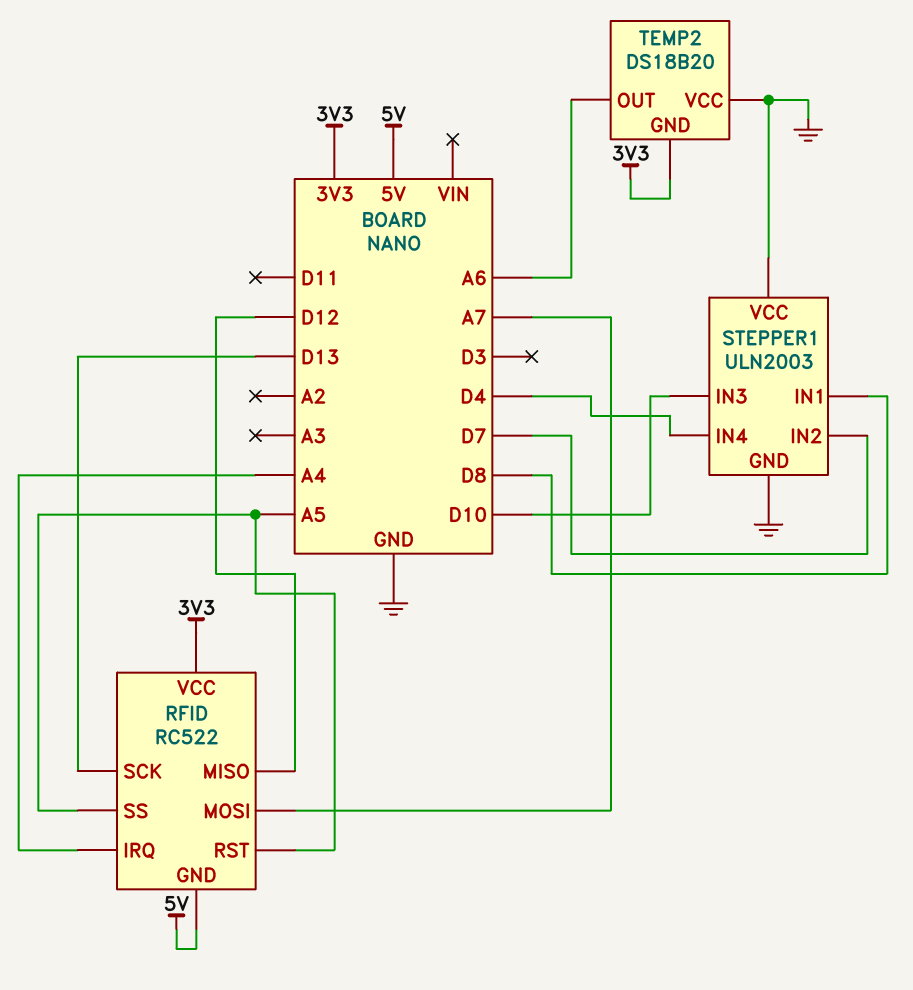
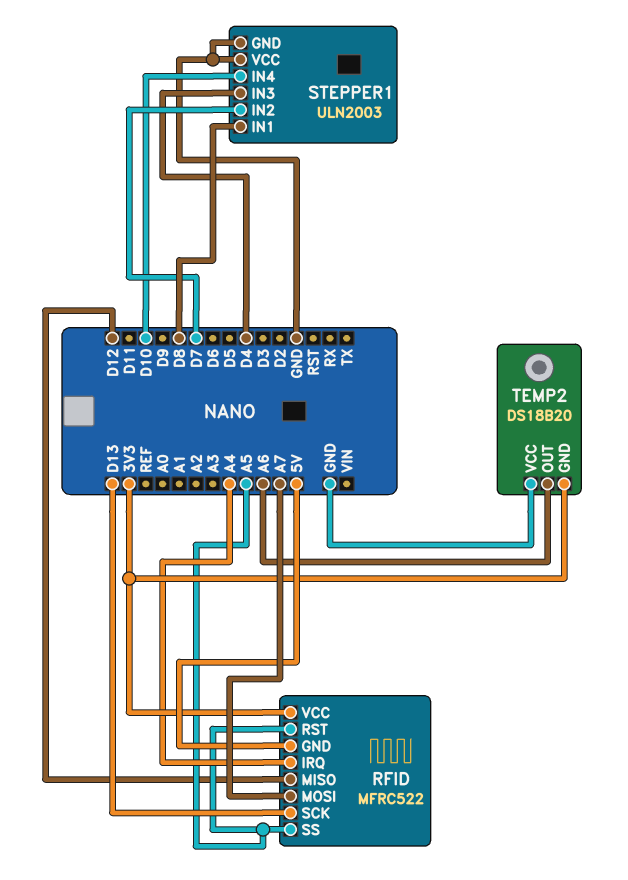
RFID: RC522 -> MFRC522
STEPPER1 pin IN3: D10 -> D4
STEPPER1 pin IN4: D4 -> D10

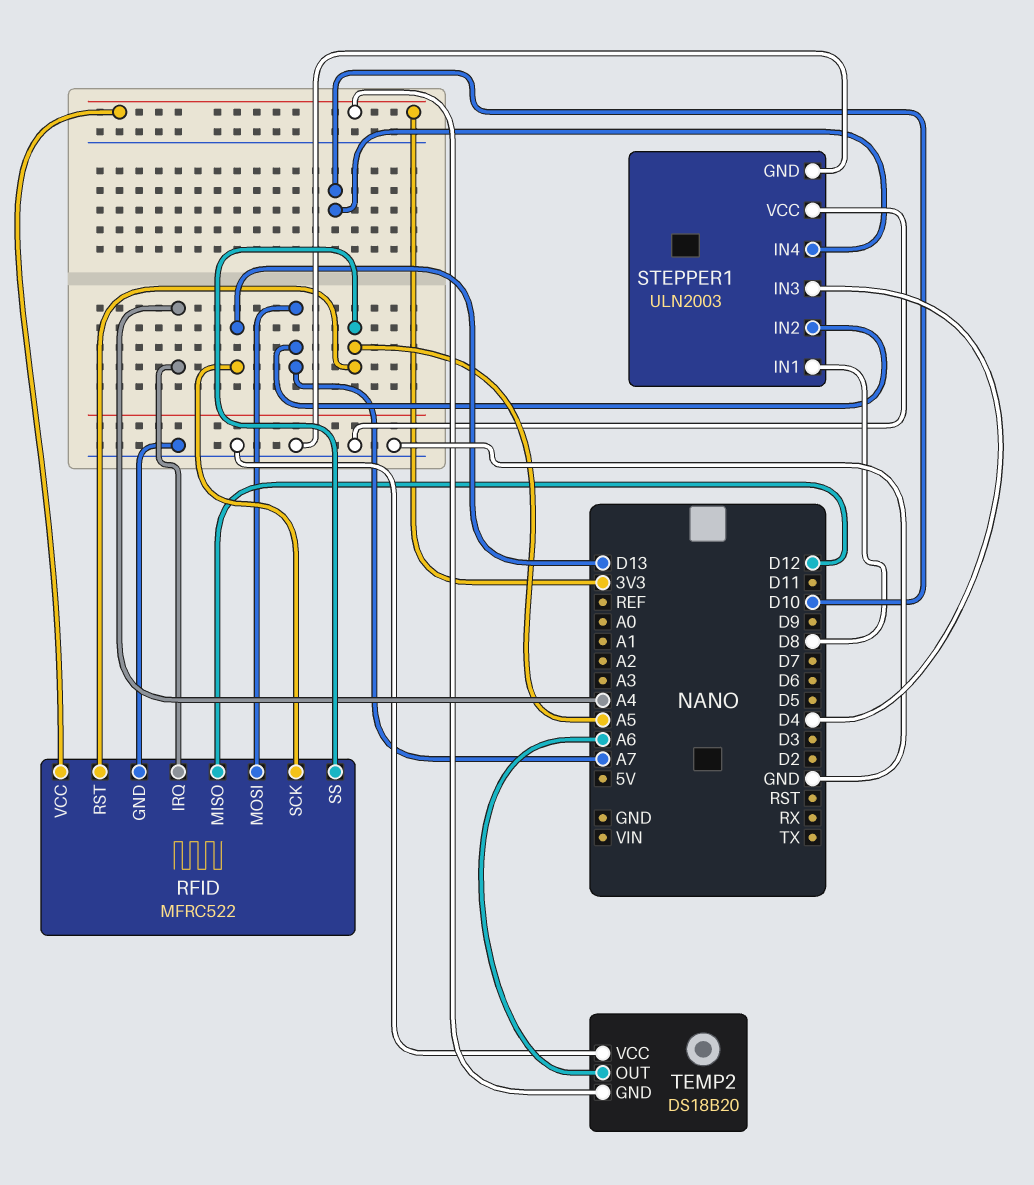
RFID pin GND: 5V -> GND
STEPPER1 pin IN2: D7 -> A7

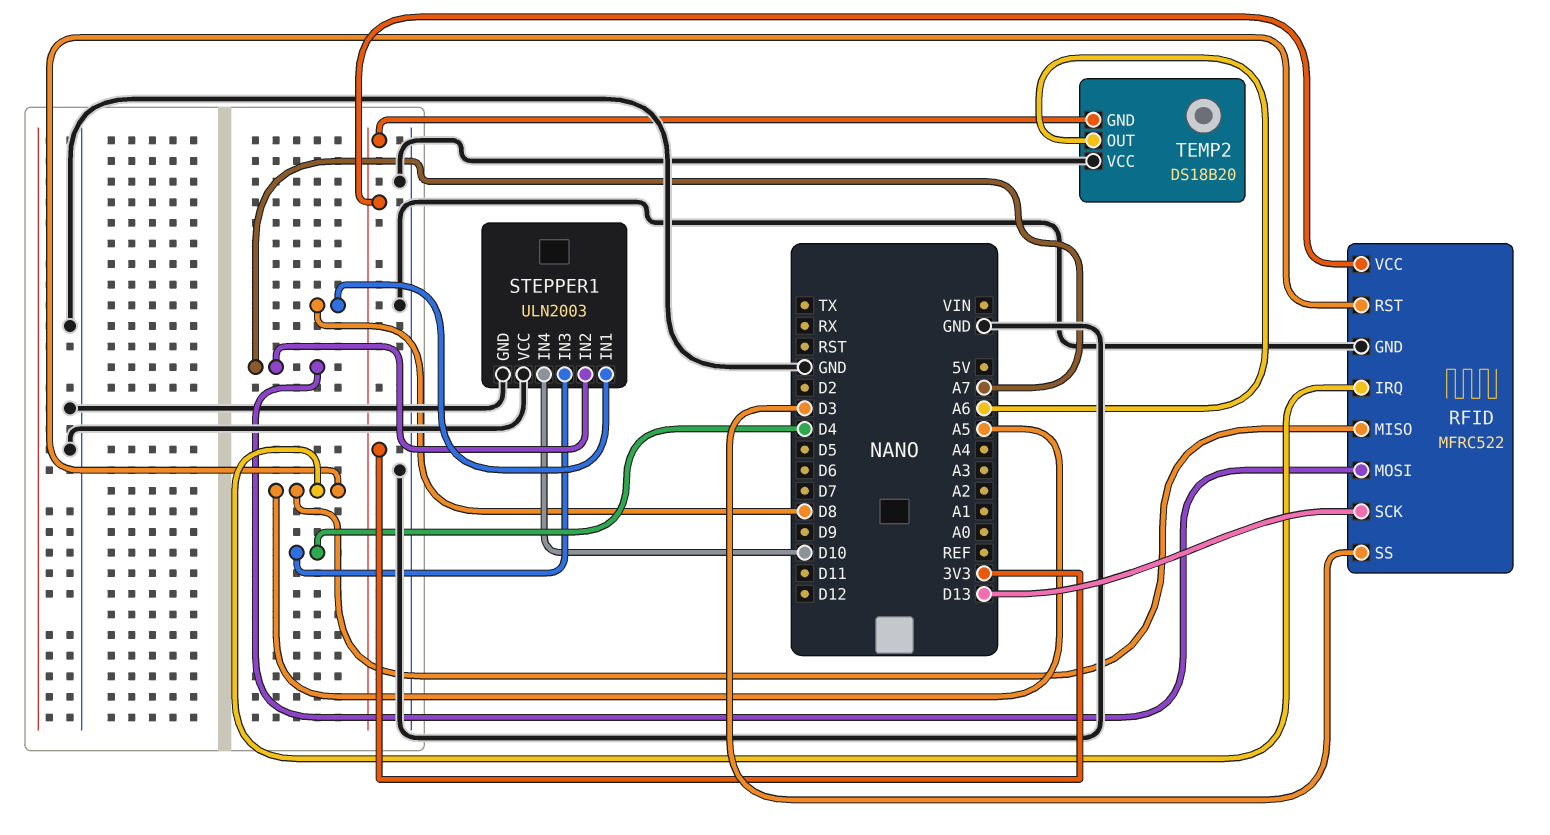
RFID pin IRQ: A4 -> A5
RFID pin MISO: D12 -> A5
RFID pin SS: A5 -> D3

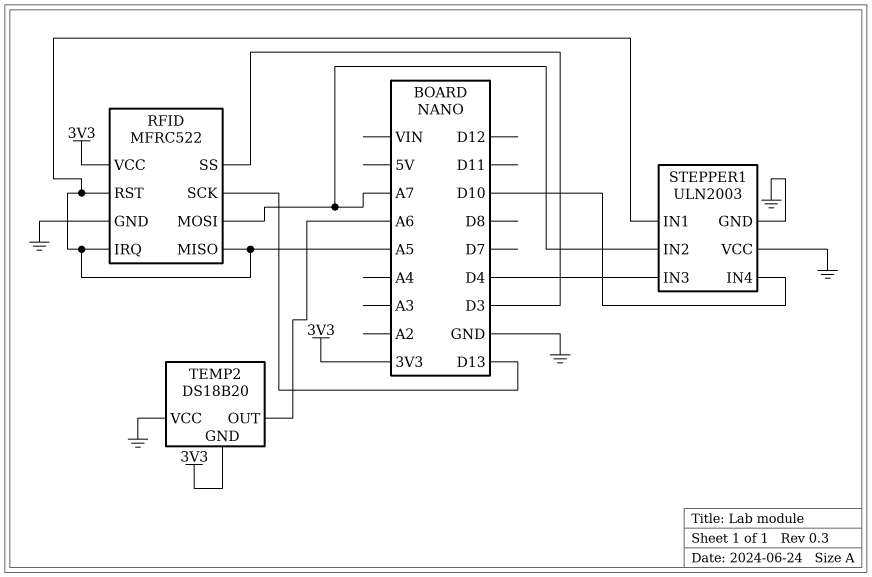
STEPPER1 pin IN1: D8 -> A5

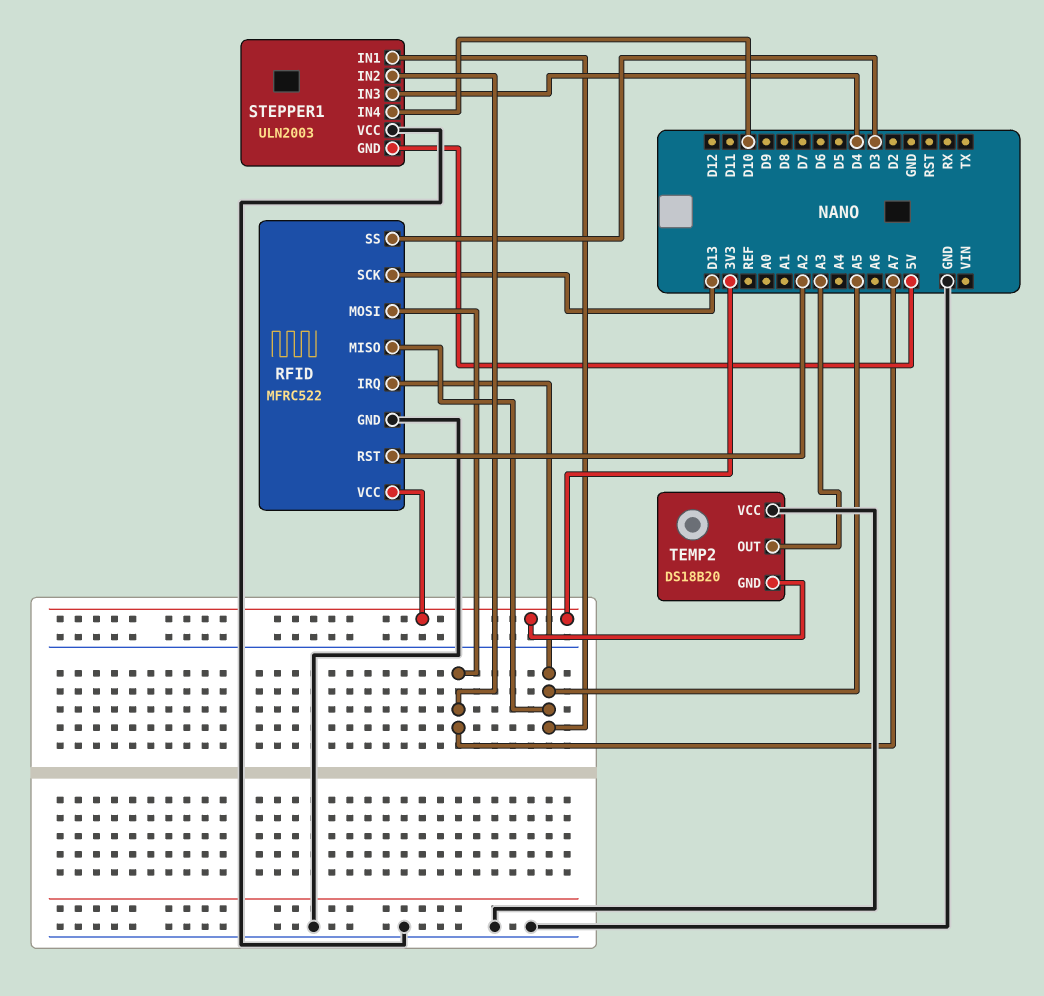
RFID pin RST: A5 -> A2
STEPPER1 pin GND: GND -> 5V
TEMP2 pin OUT: A6 -> A3

